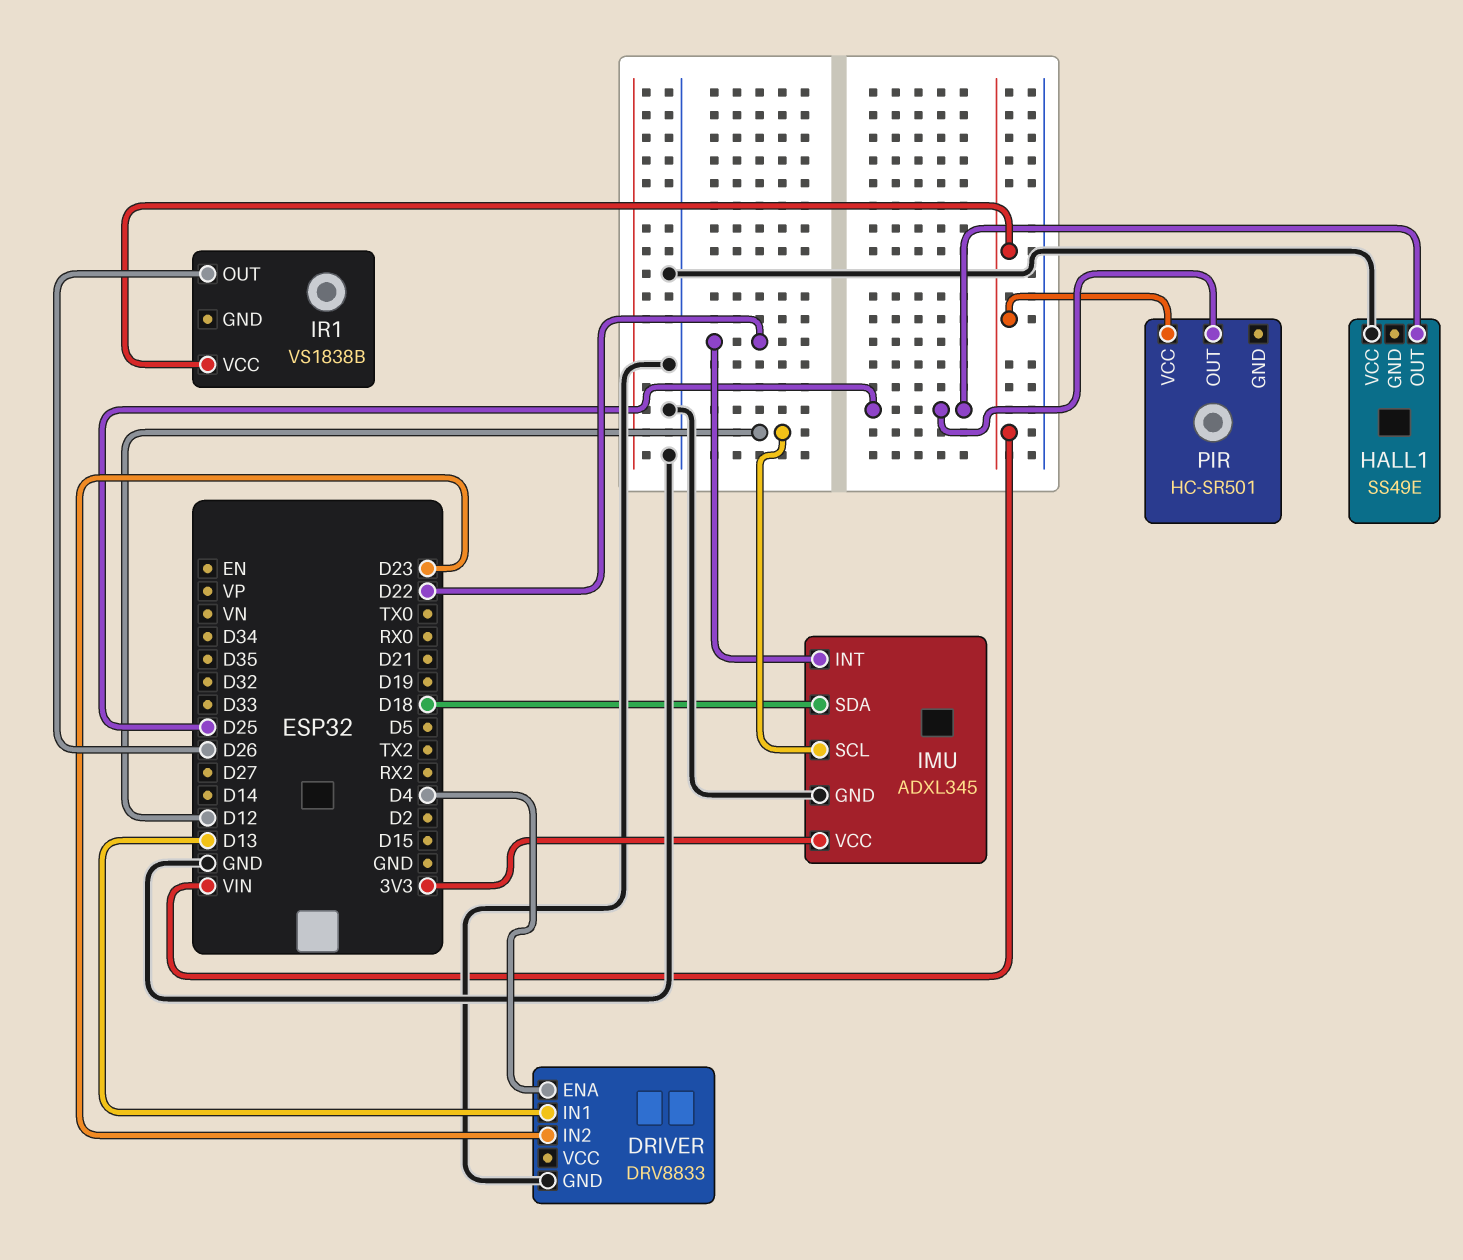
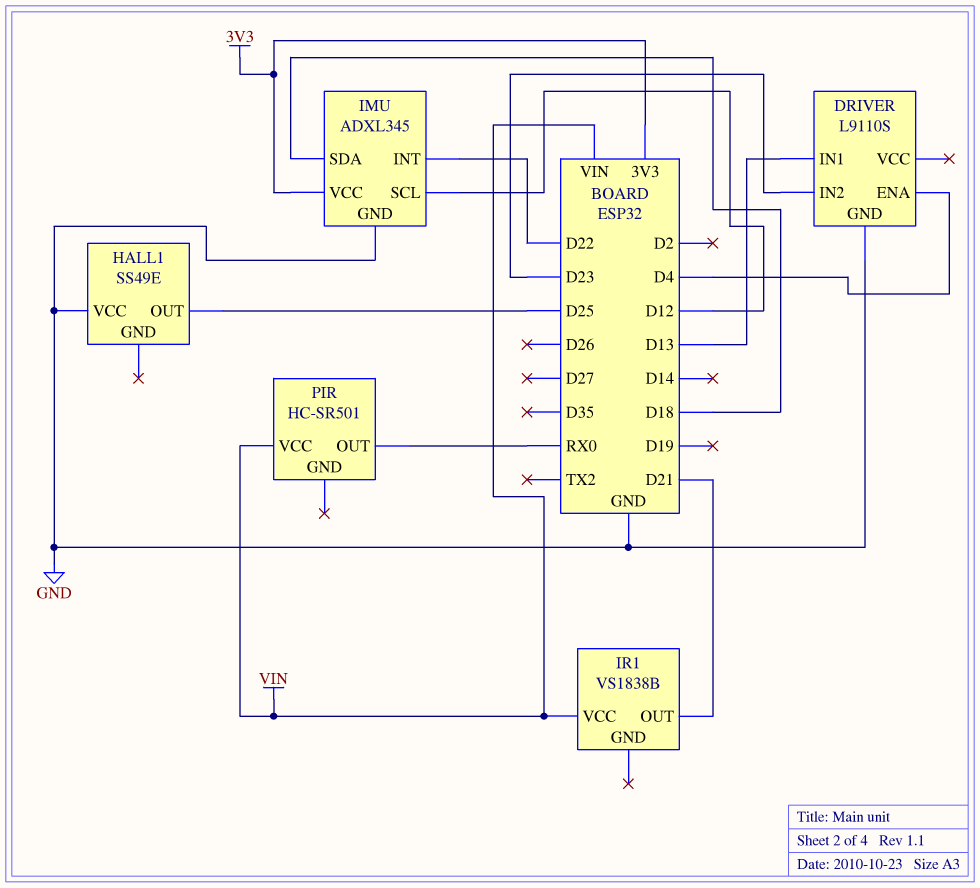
DRIVER: DRV8833 -> L9110S
IR1 pin OUT: D26 -> D21
PIR pin OUT: D25 -> RX0

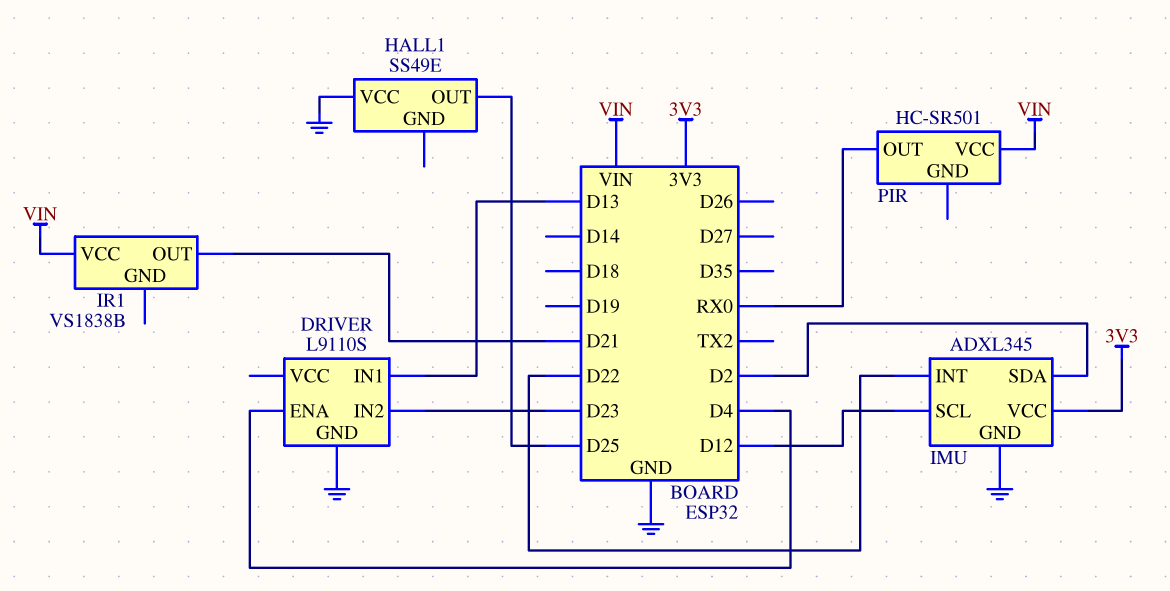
IMU pin SDA: D18 -> D2

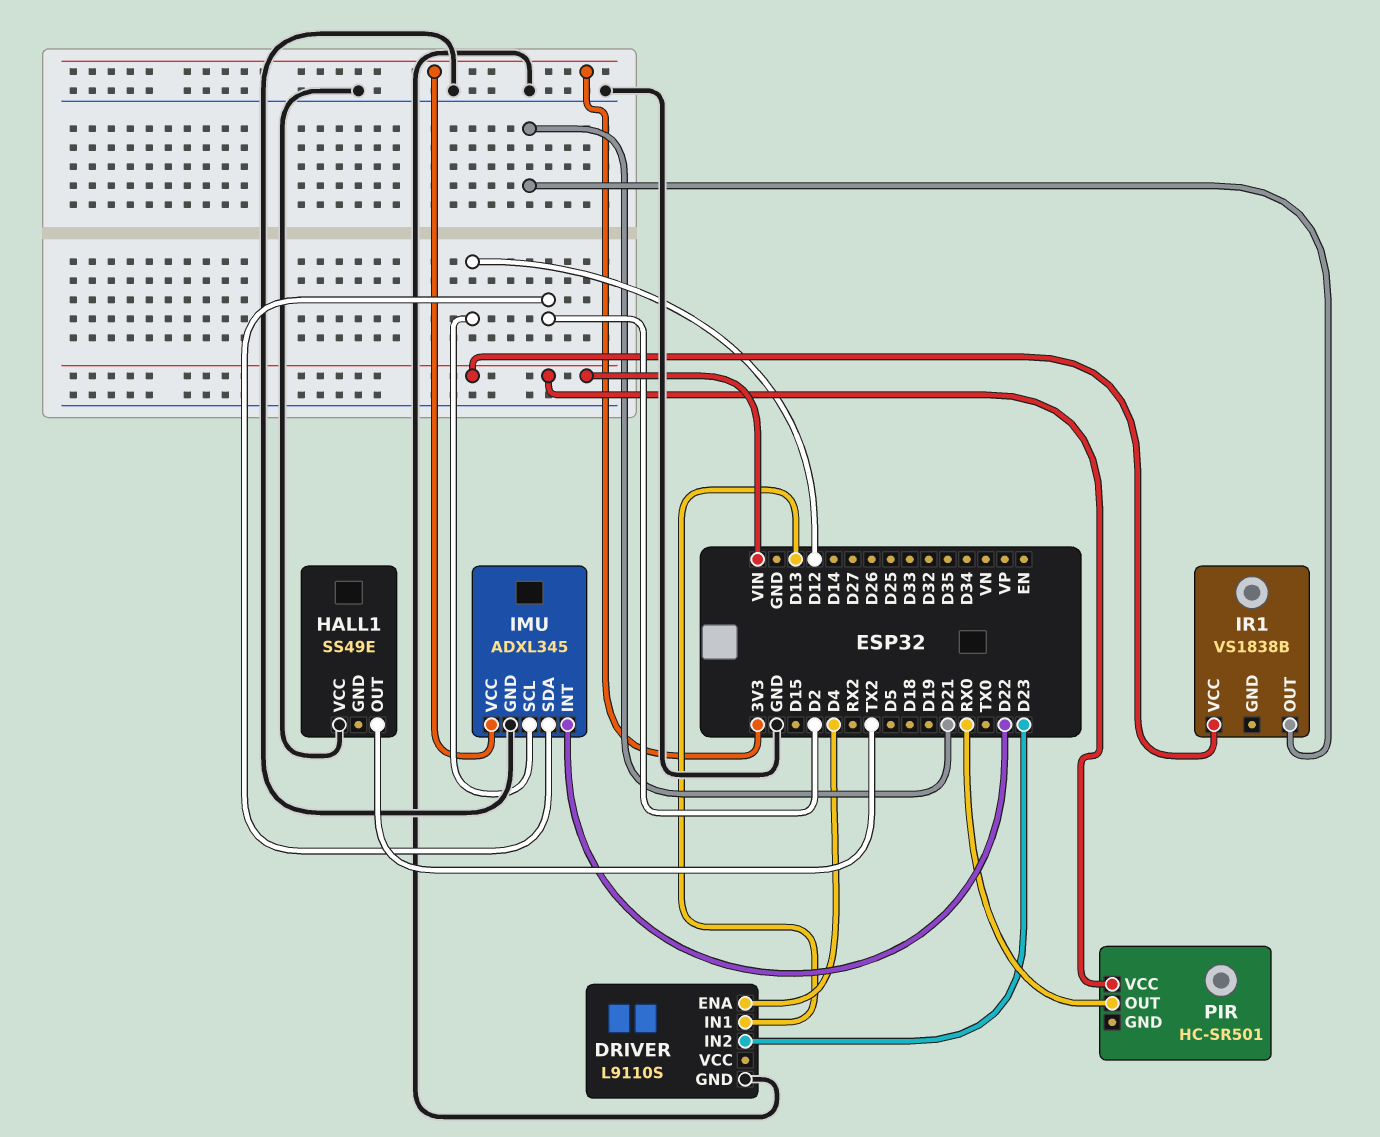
HALL1 pin OUT: D25 -> TX2

